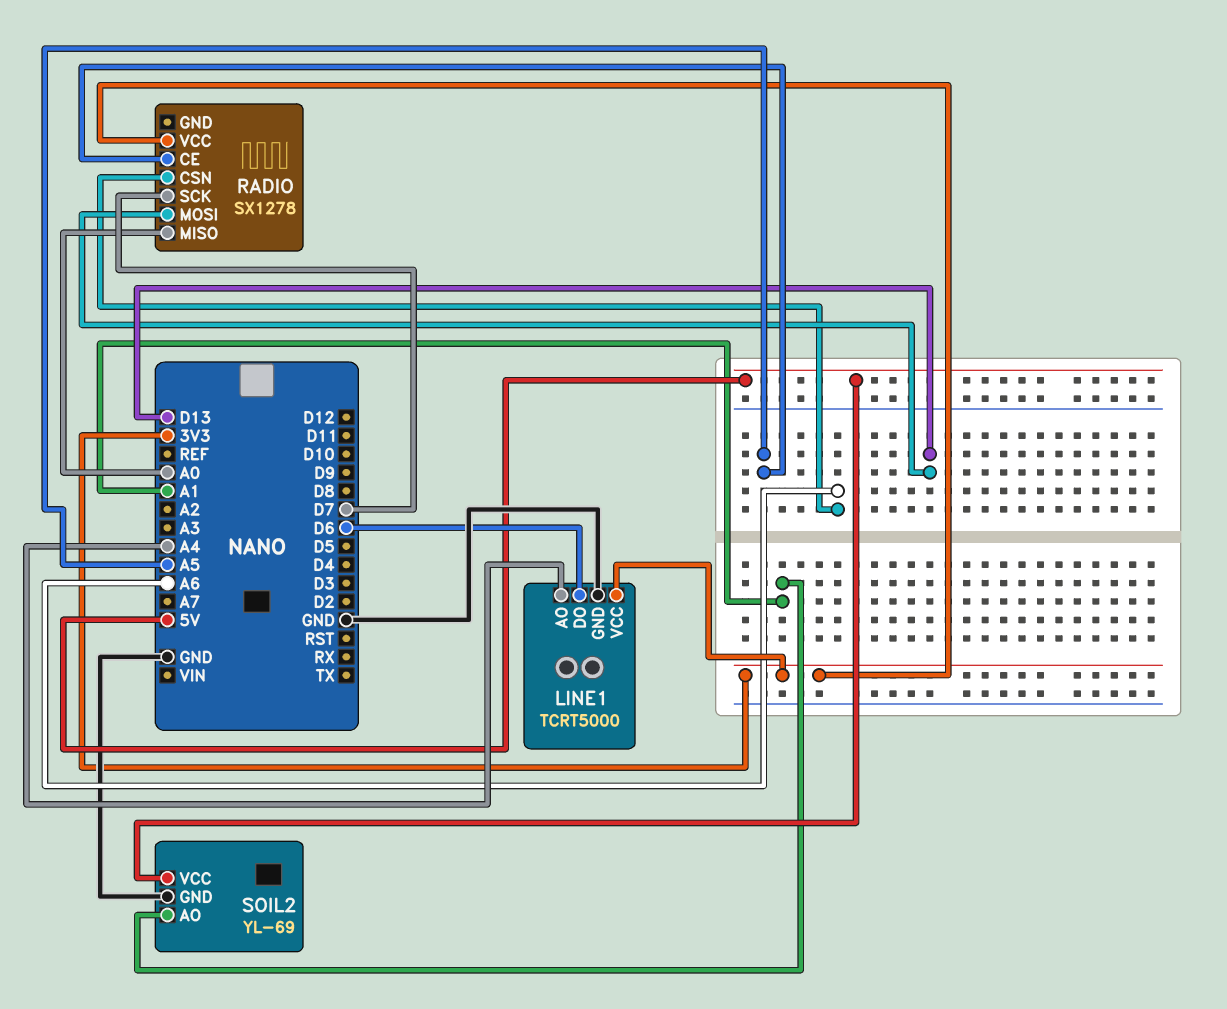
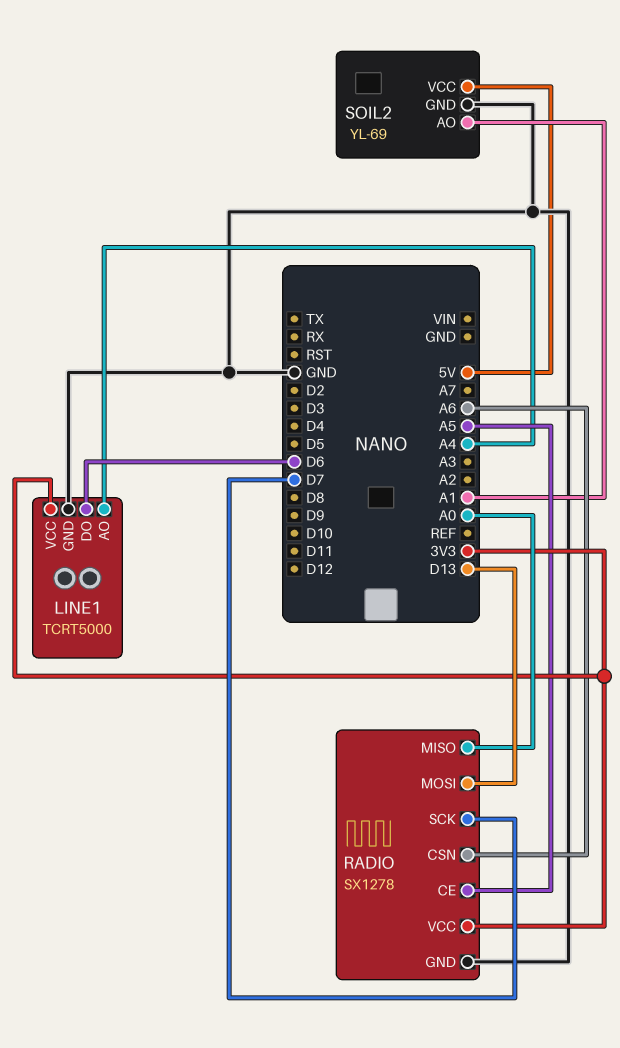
RADIO pin GND: none -> GND

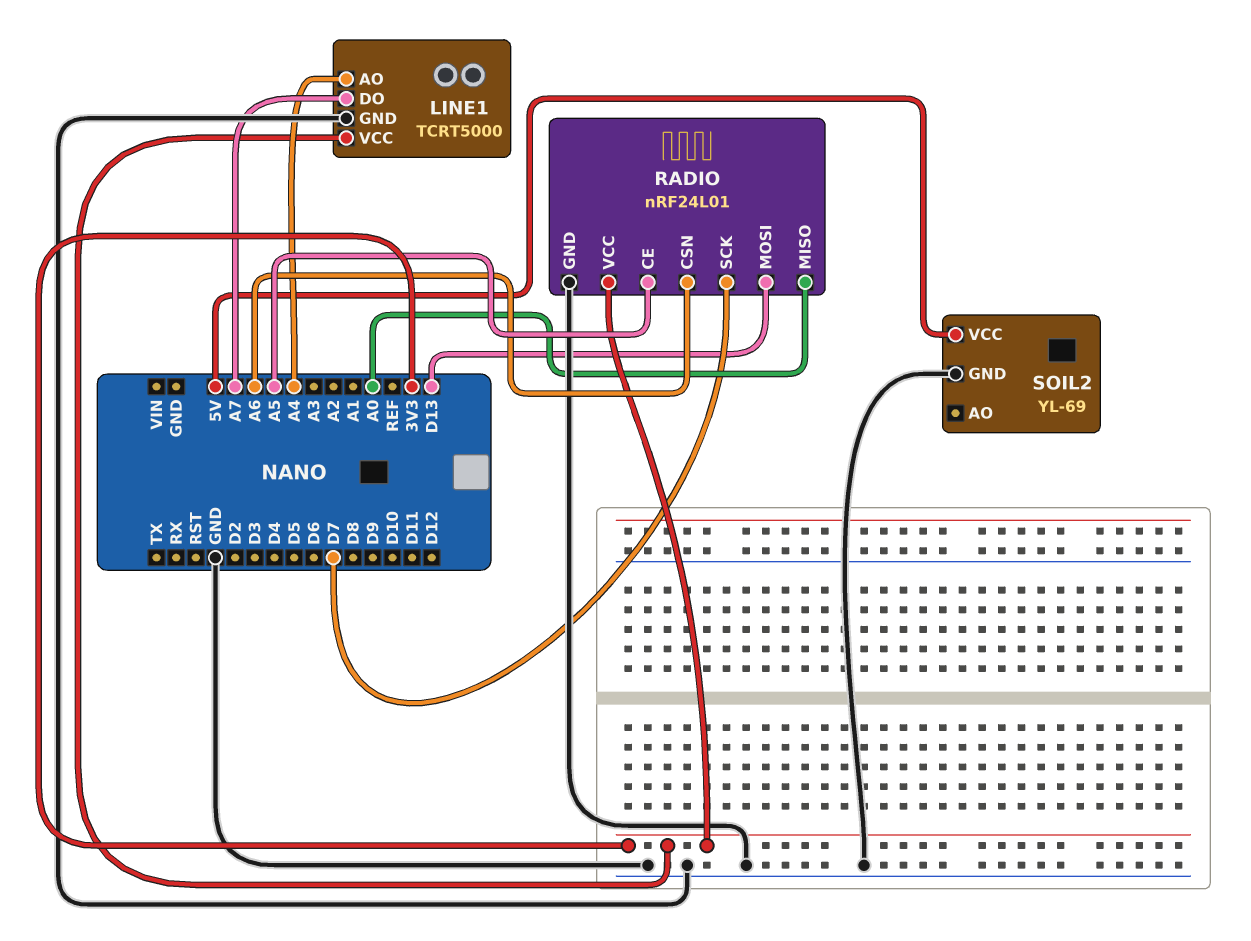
LINE1 pin DO: D6 -> A7
RADIO: SX1278 -> nRF24L01
SOIL2 pin AO: A1 -> none

